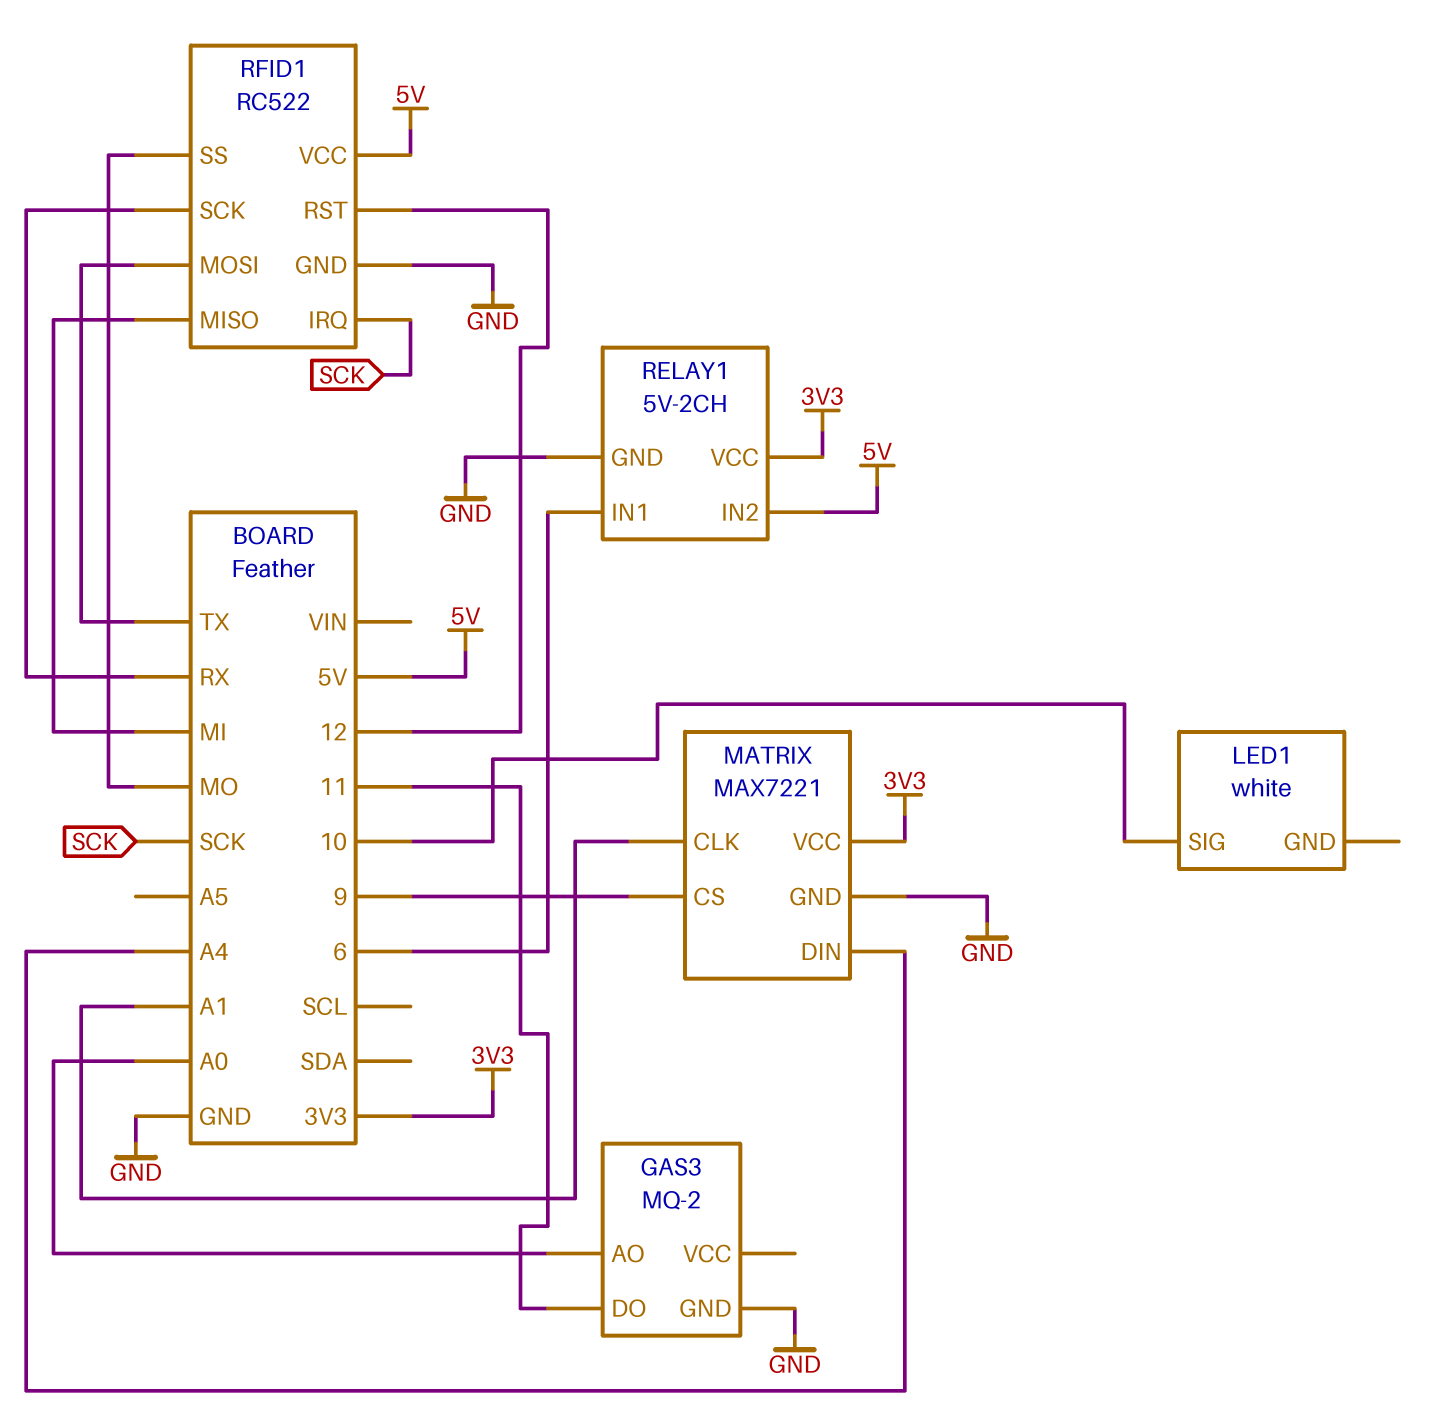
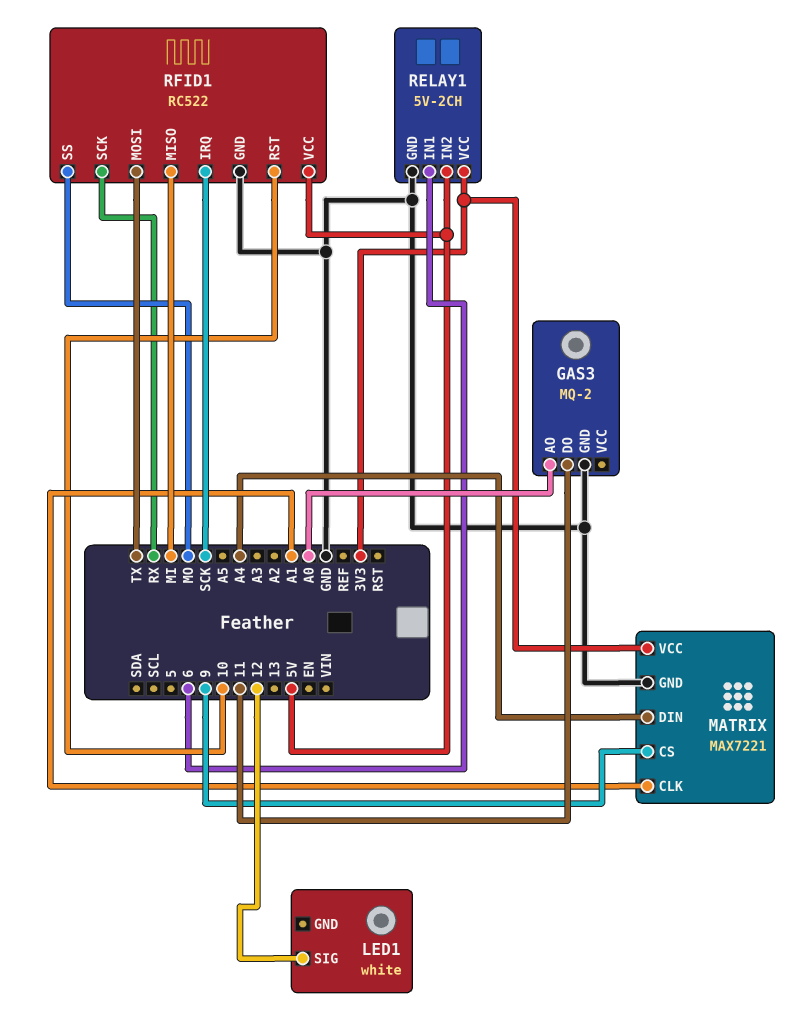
LED1 pin SIG: 10 -> 12
RFID1 pin RST: 12 -> 10

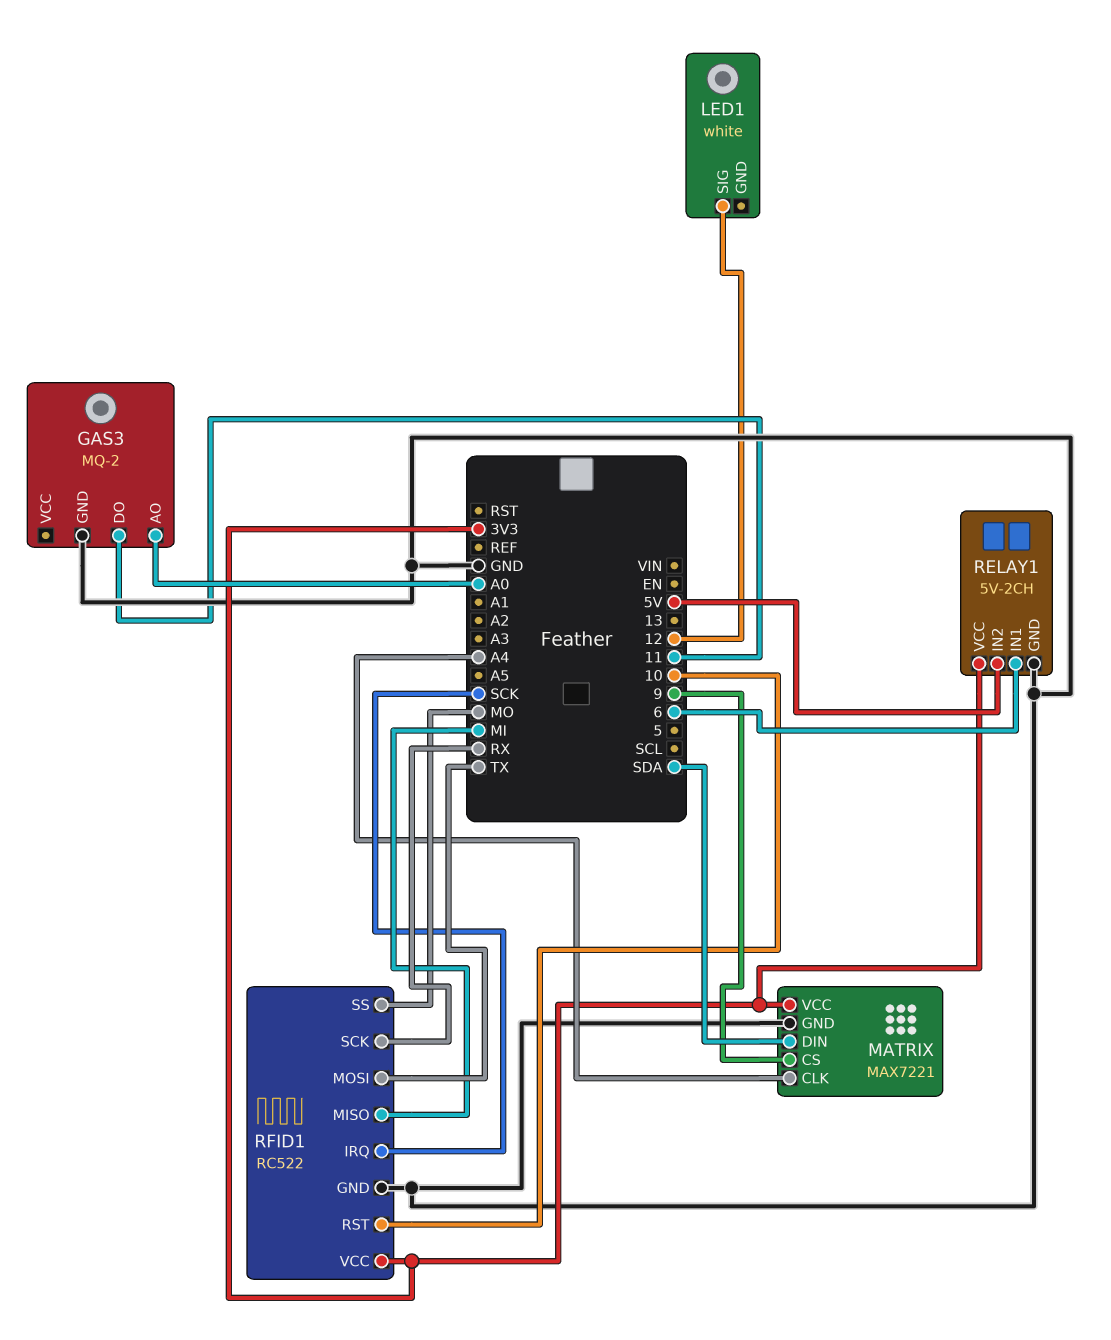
MATRIX pin CLK: A1 -> A4
MATRIX pin DIN: A4 -> SDA
RFID1 pin VCC: 5V -> 3V3

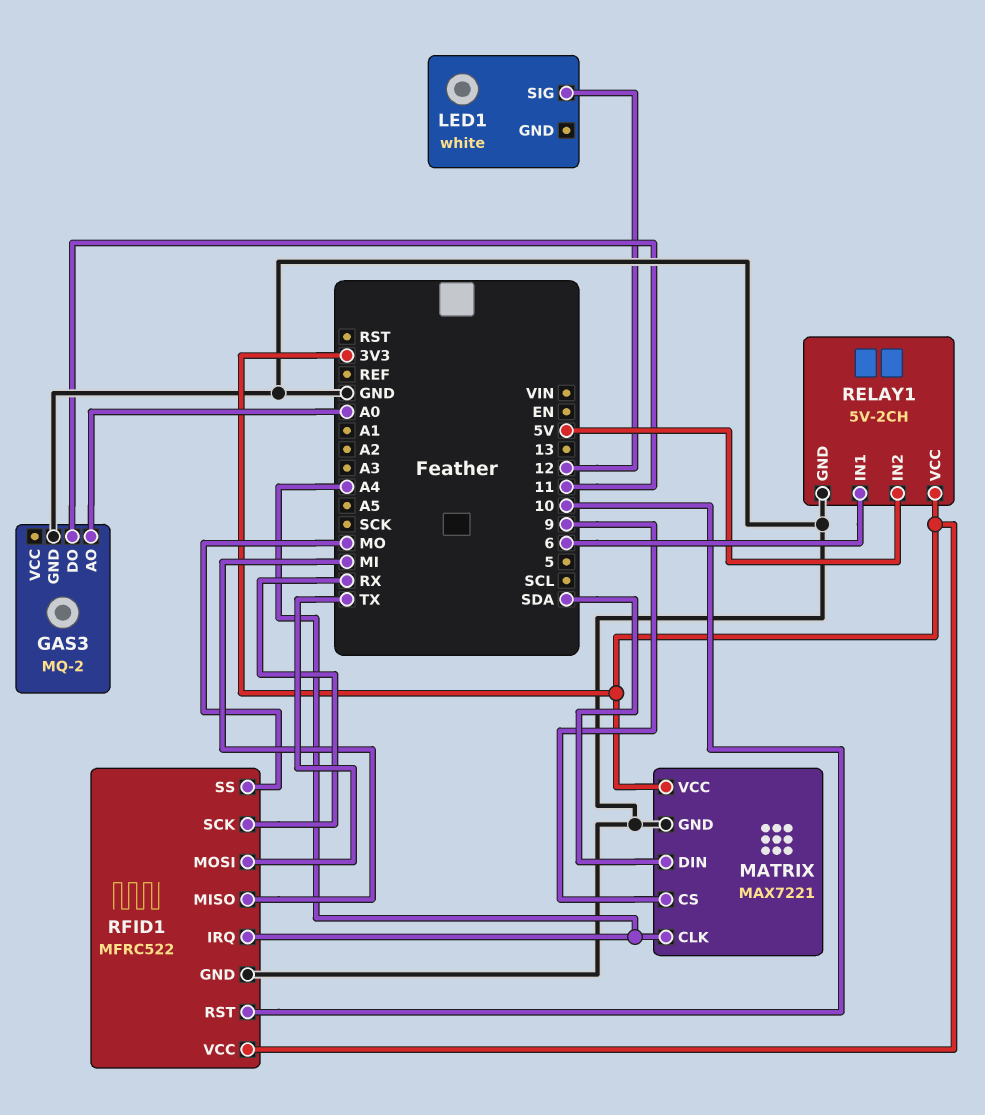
RFID1: RC522 -> MFRC522
RFID1 pin IRQ: SCK -> A4

